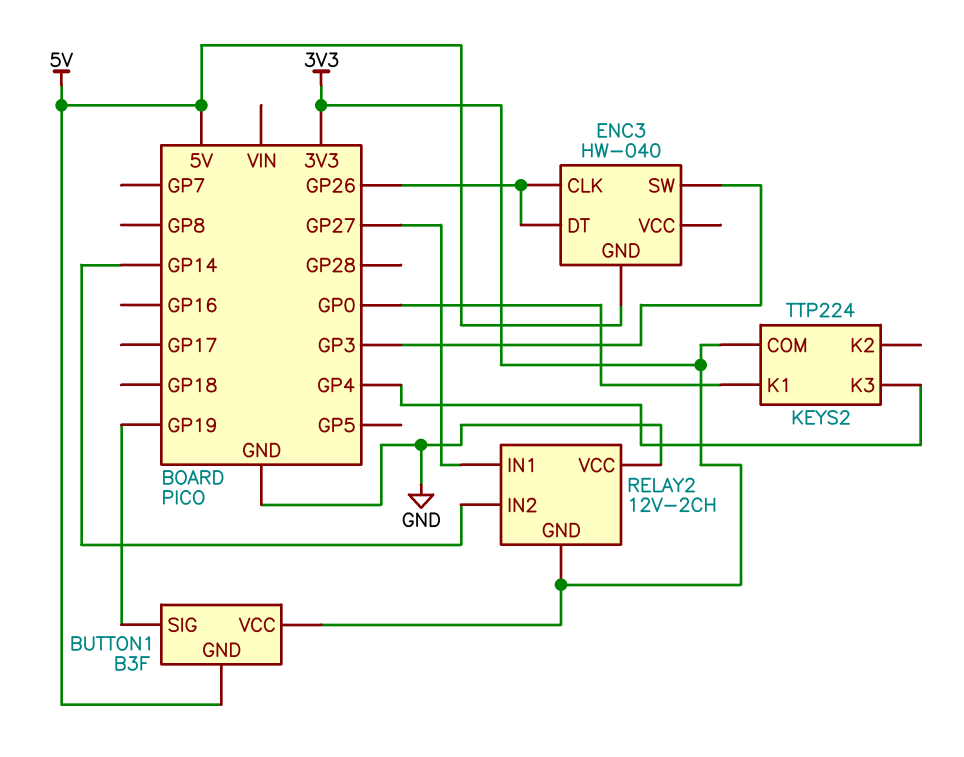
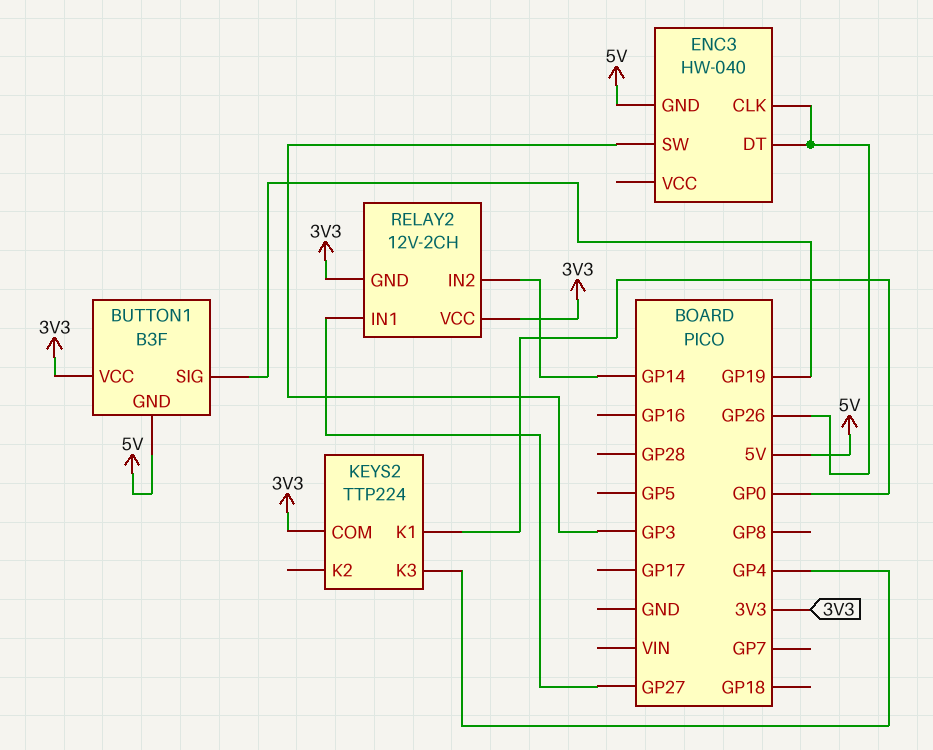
RELAY2 pin VCC: GND -> 3V3

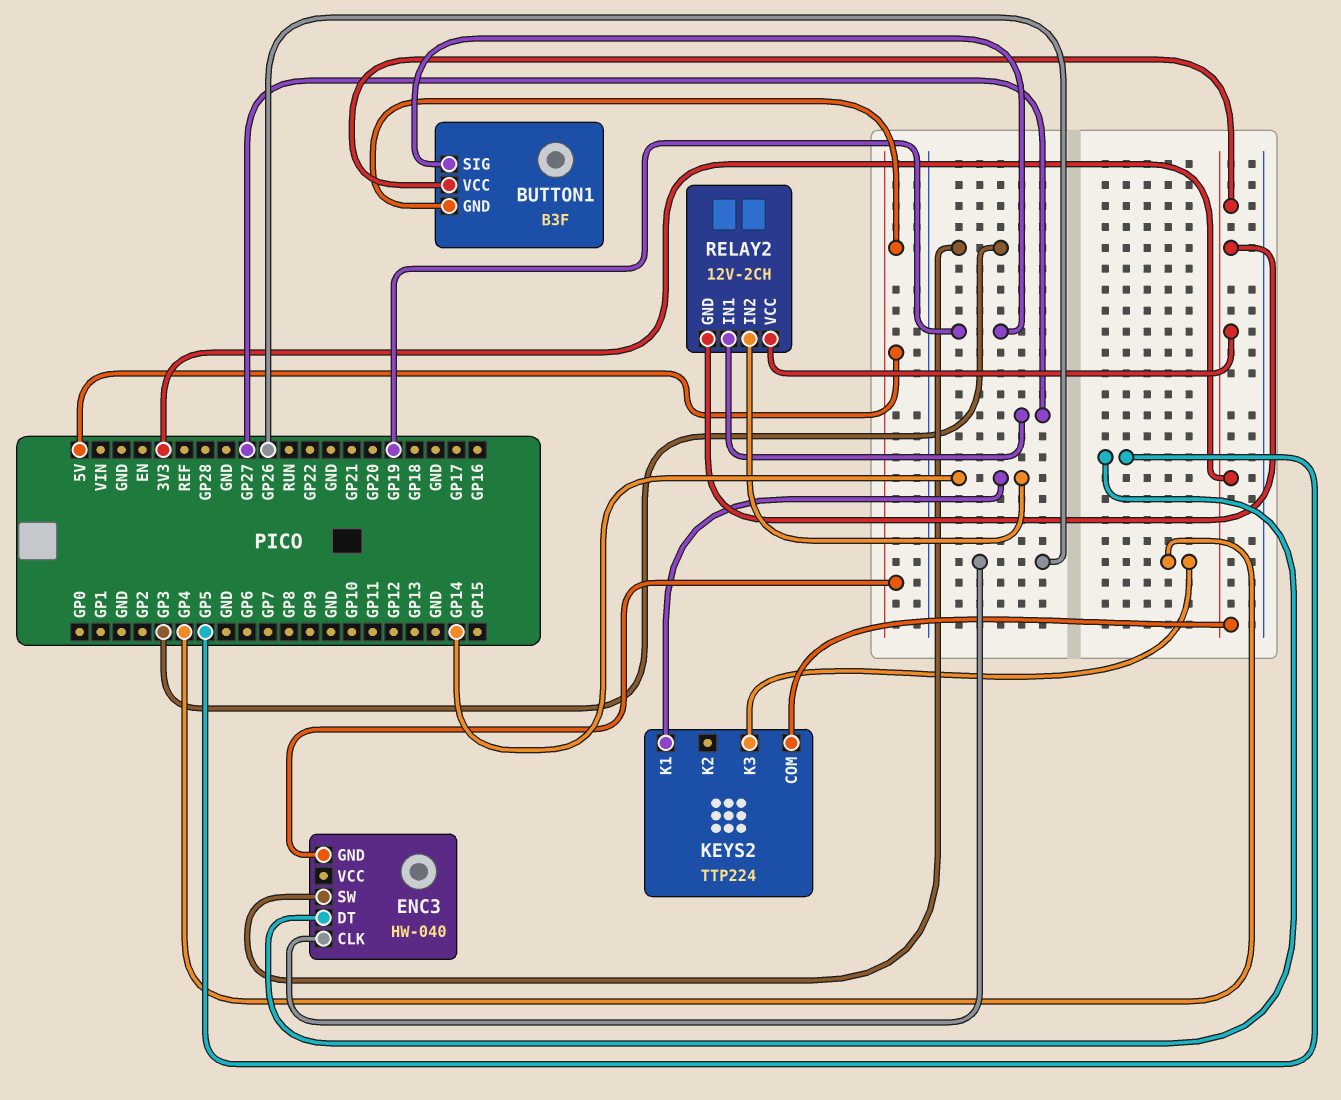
ENC3 pin DT: GP26 -> GP5
KEYS2 pin K1: GP0 -> GP14

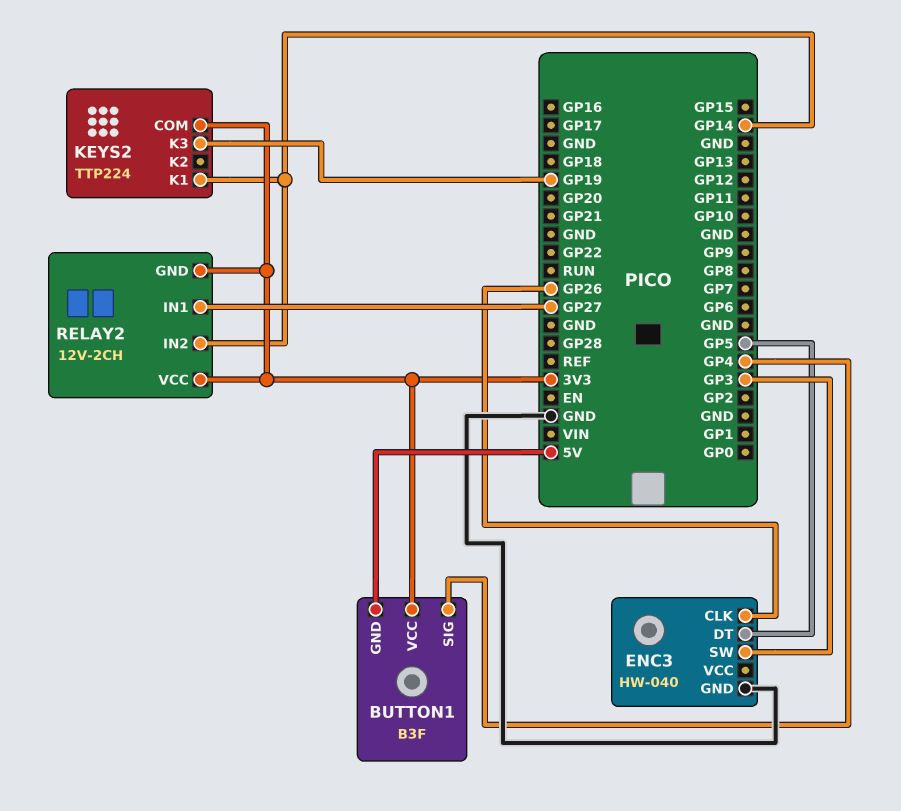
BUTTON1 pin SIG: GP19 -> GP4
ENC3 pin GND: 5V -> GND
KEYS2 pin K3: GP4 -> GP19

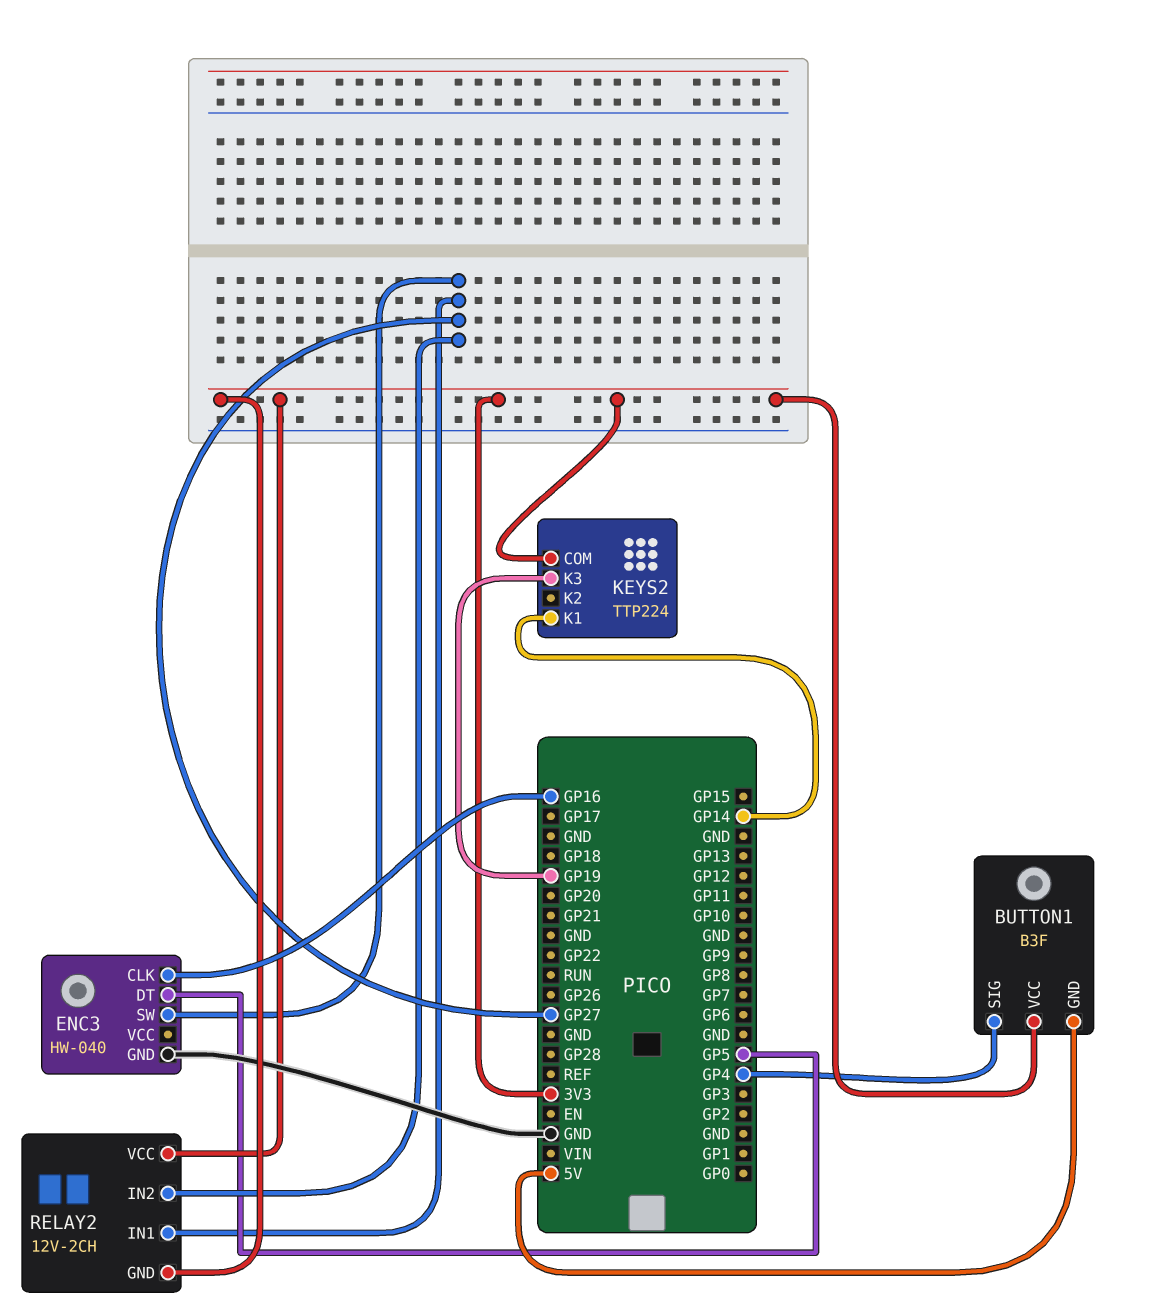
ENC3 pin CLK: GP26 -> GP16
ENC3 pin SW: GP3 -> GP27
RELAY2 pin IN2: GP14 -> GP27

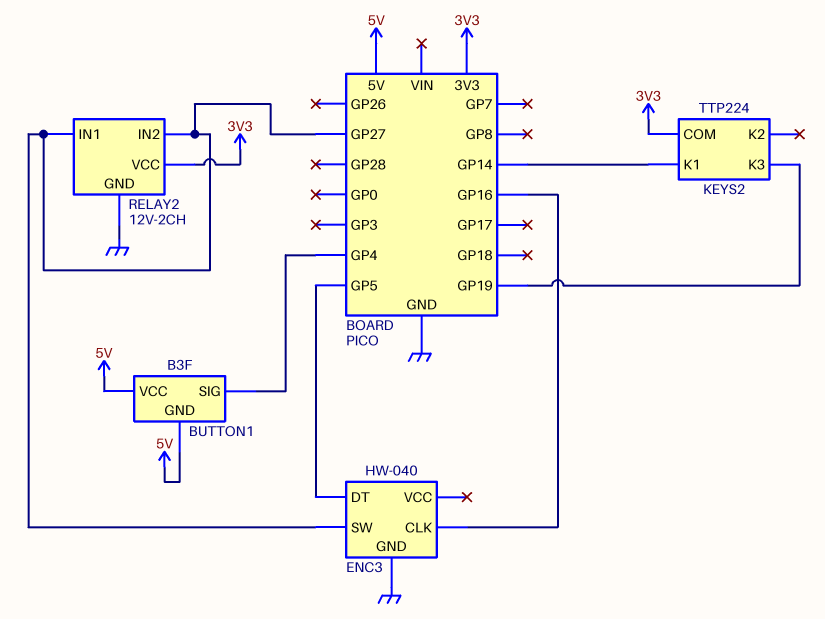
BUTTON1 pin VCC: 3V3 -> 5V
RELAY2 pin GND: 3V3 -> GND

